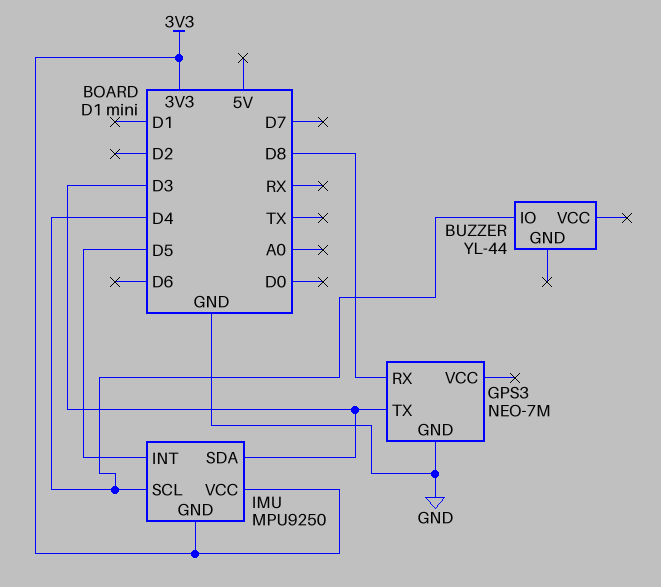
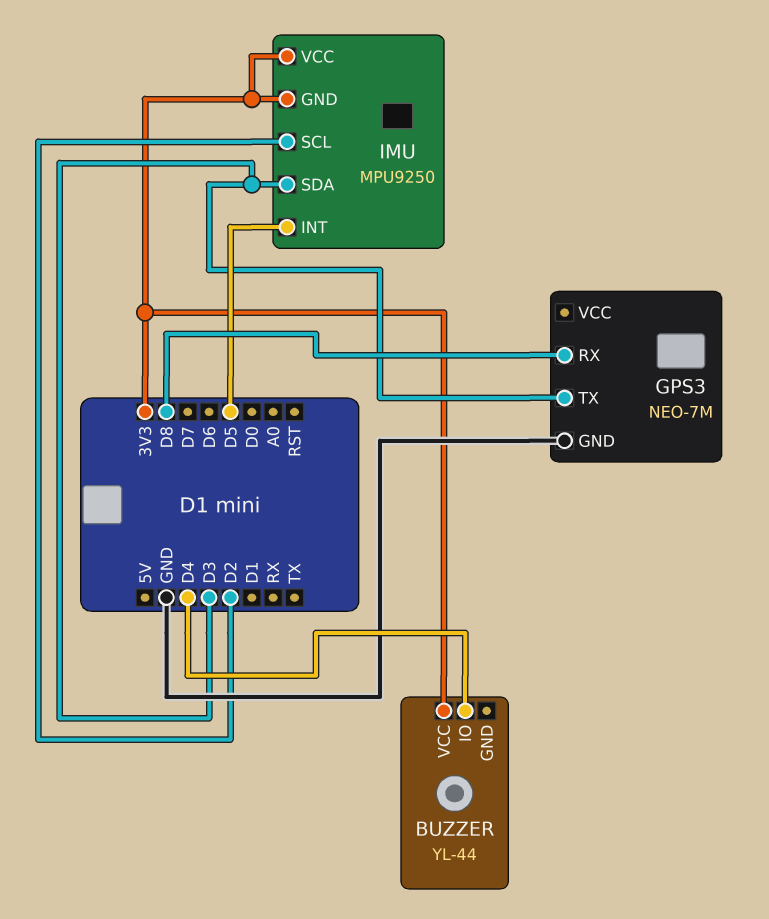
BUZZER pin VCC: none -> 3V3
IMU pin SCL: D4 -> D2

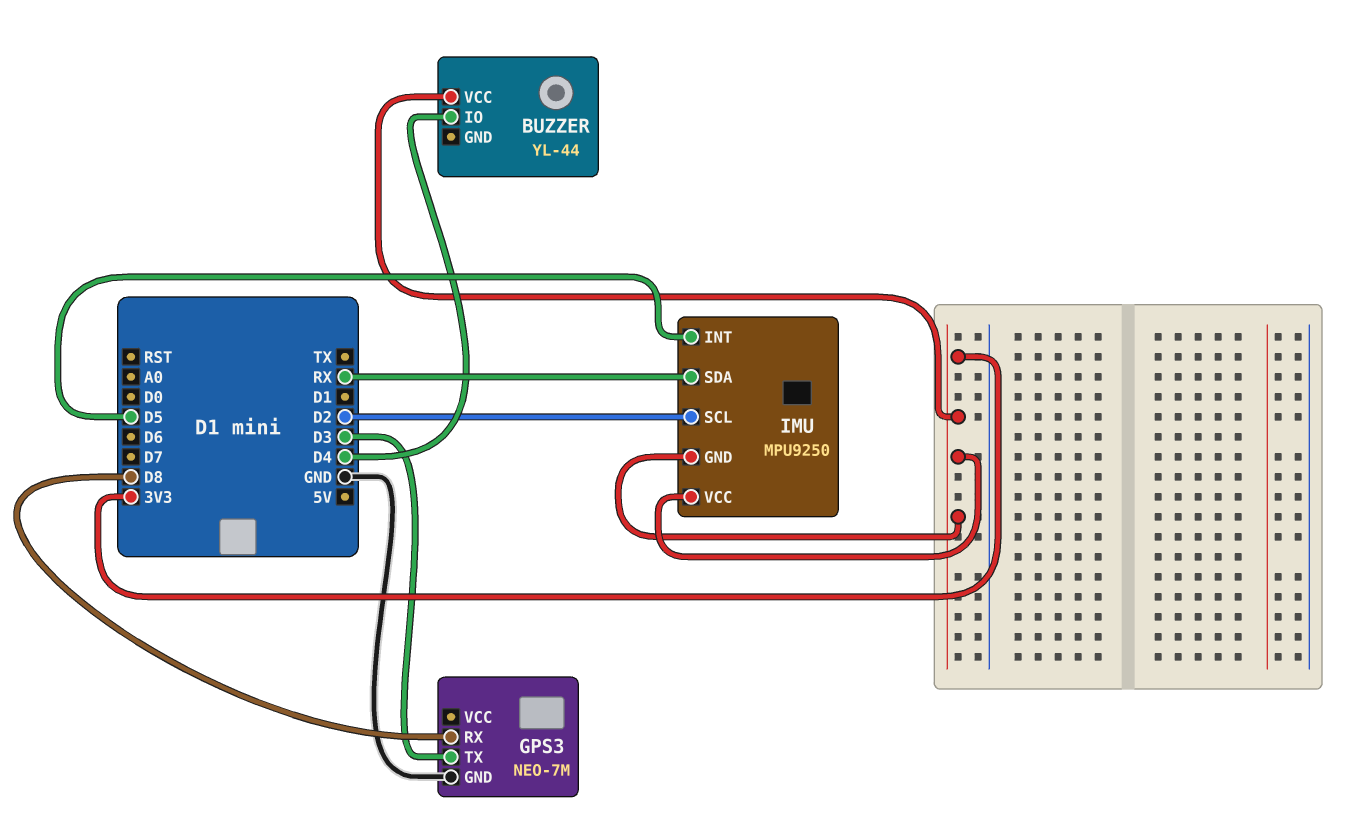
IMU pin SDA: D3 -> RX

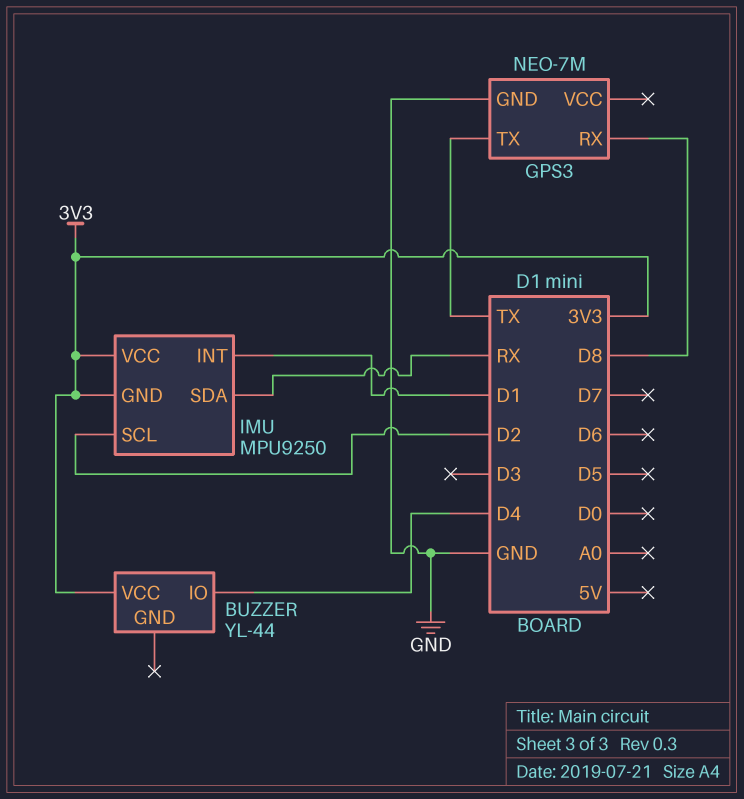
GPS3 pin TX: D3 -> TX
IMU pin INT: D5 -> D1

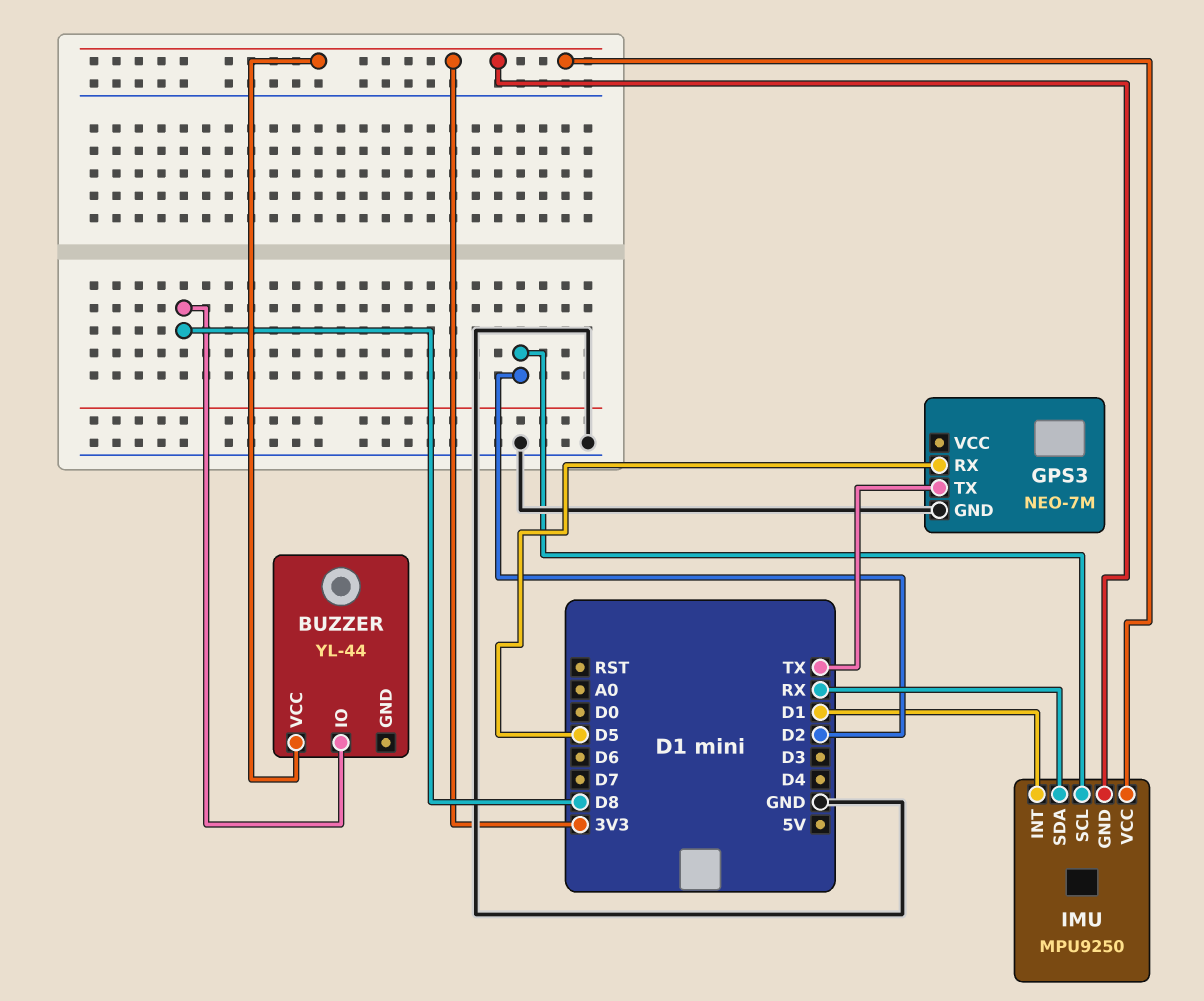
BUZZER pin IO: D4 -> D8
GPS3 pin RX: D8 -> D5

